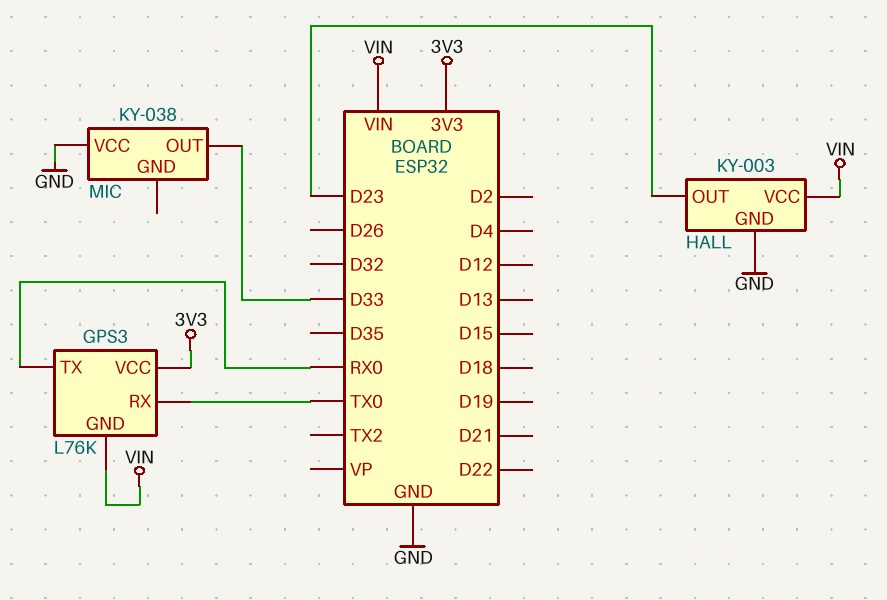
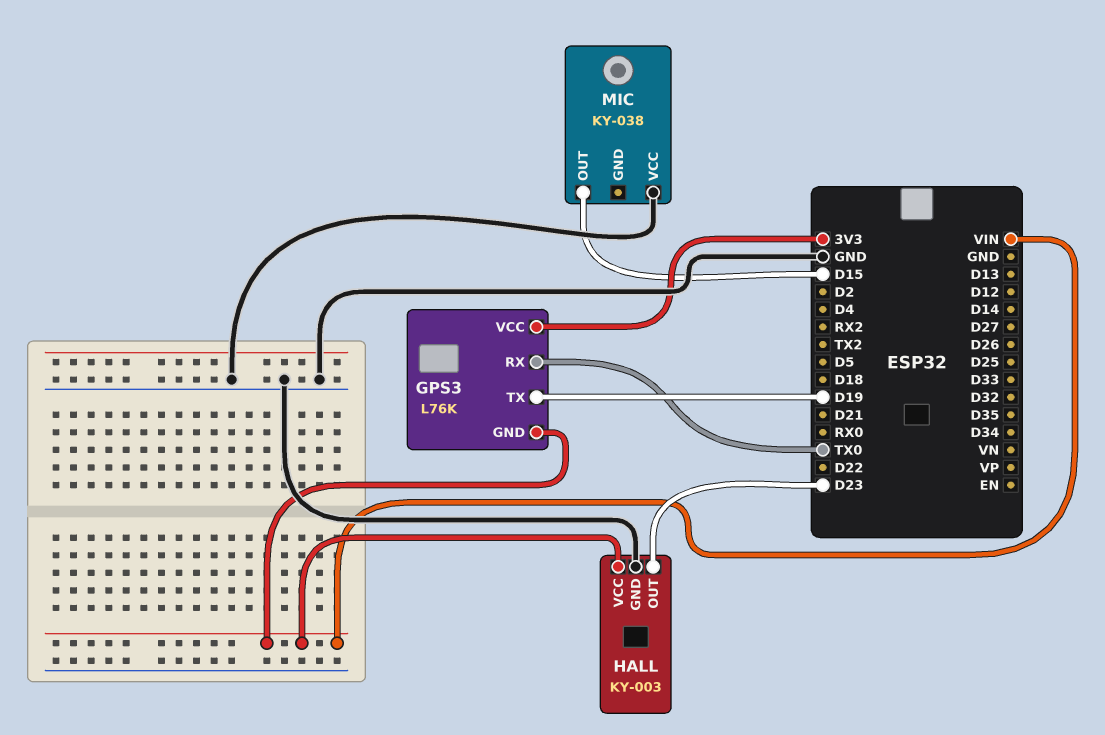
GPS3 pin TX: RX0 -> D19
MIC pin OUT: D33 -> D15

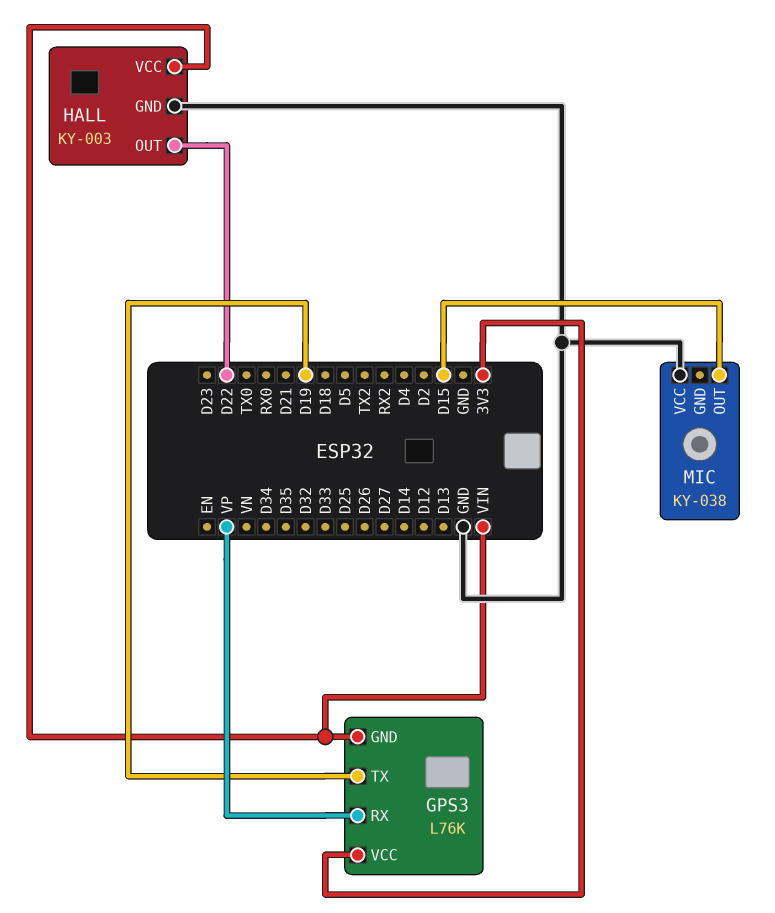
GPS3 pin RX: TX0 -> VP
HALL pin OUT: D23 -> D22

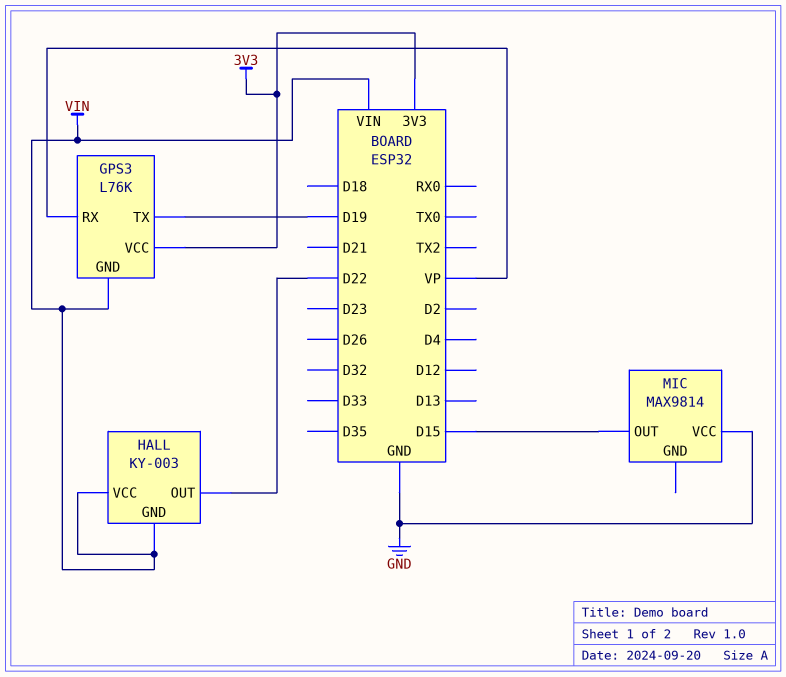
HALL pin GND: GND -> VIN
MIC: KY-038 -> MAX9814

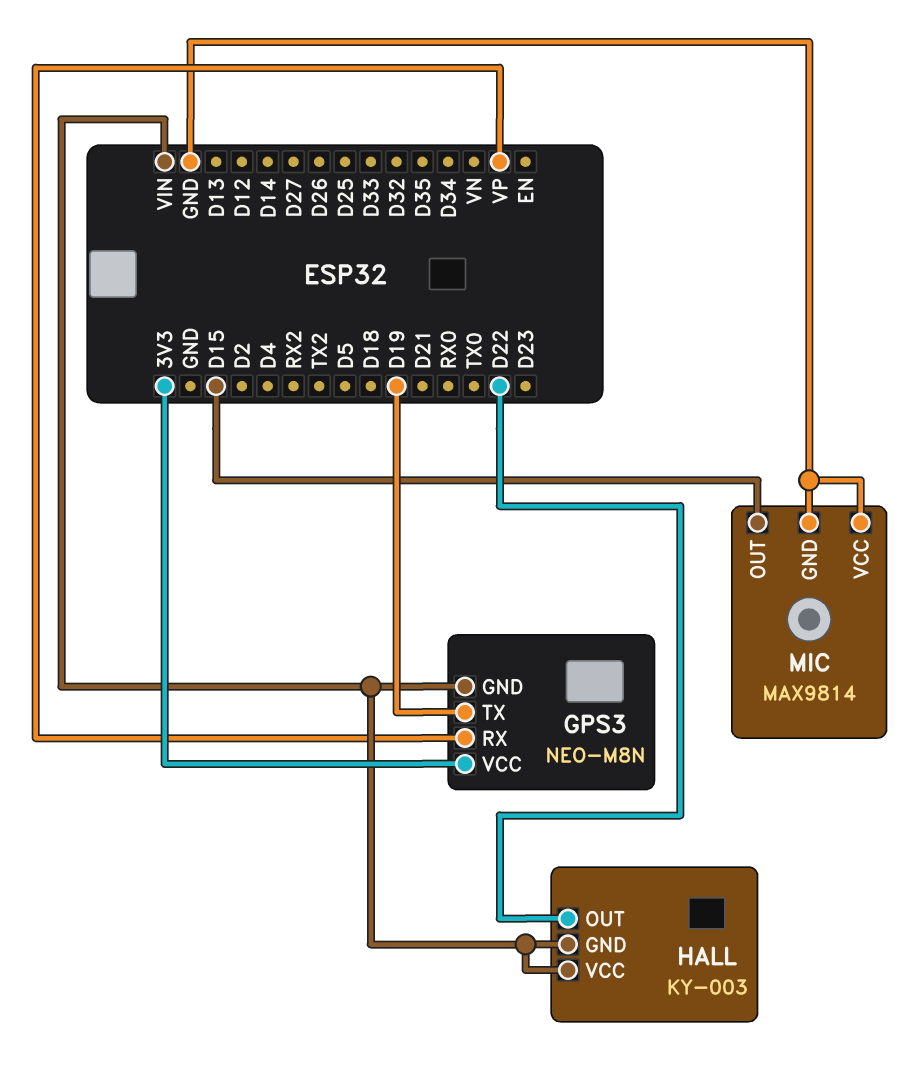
GPS3: L76K -> NEO-M8N
MIC pin GND: none -> GND

